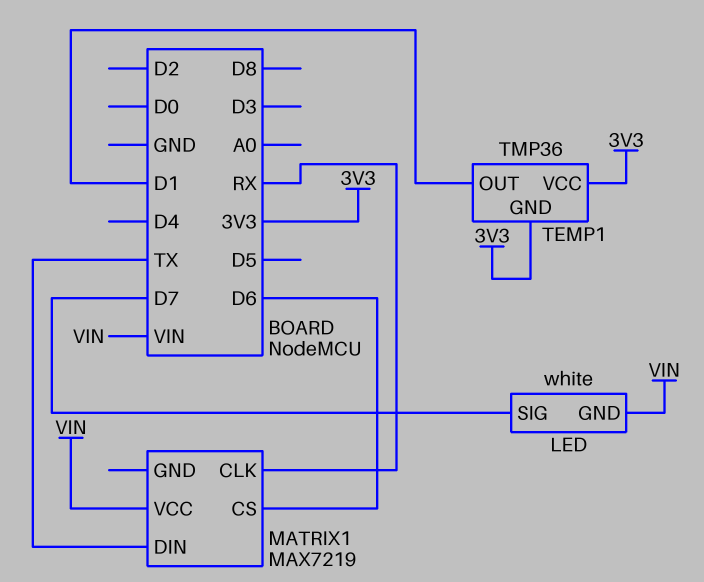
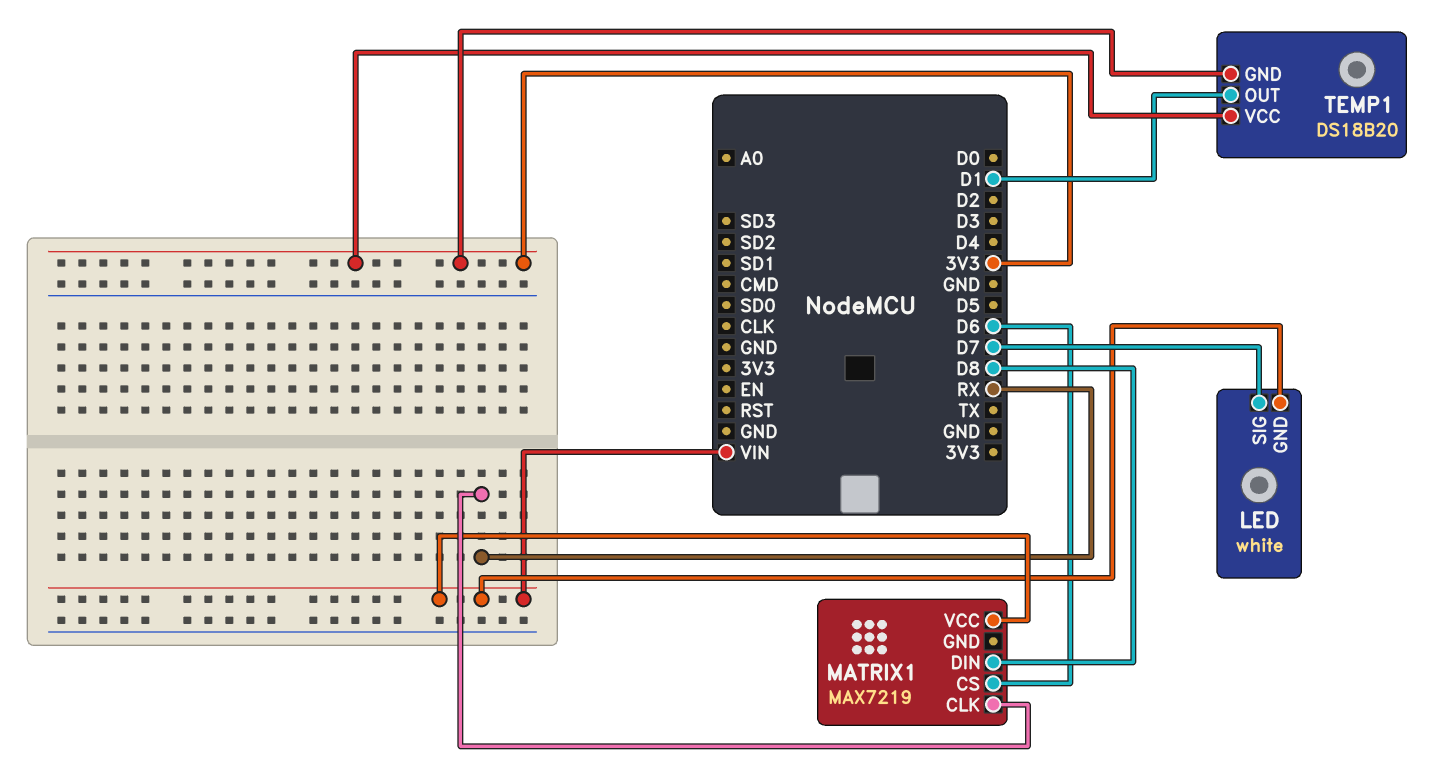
MATRIX1 pin DIN: TX -> D8
TEMP1: TMP36 -> DS18B20

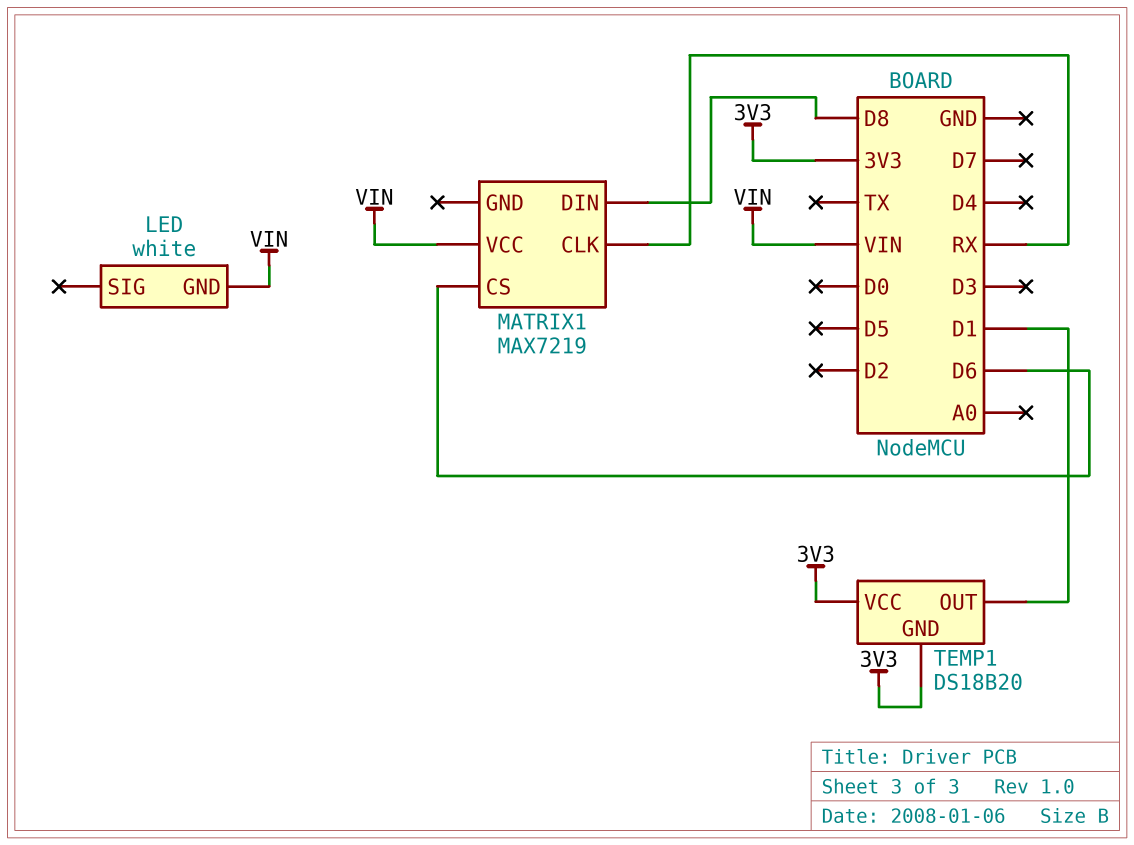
LED pin SIG: D7 -> none

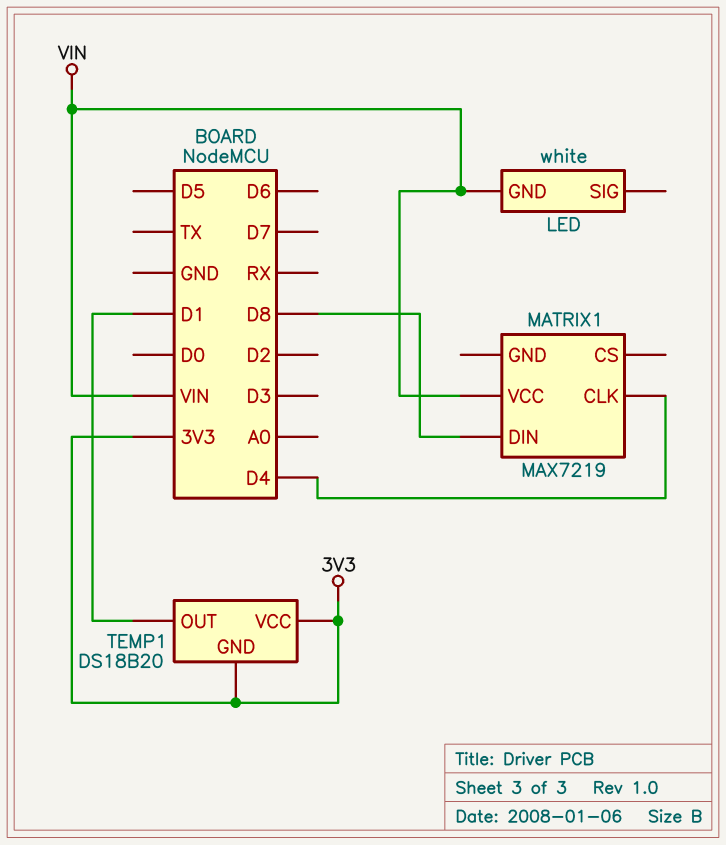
MATRIX1 pin CLK: RX -> D4
MATRIX1 pin CS: D6 -> none

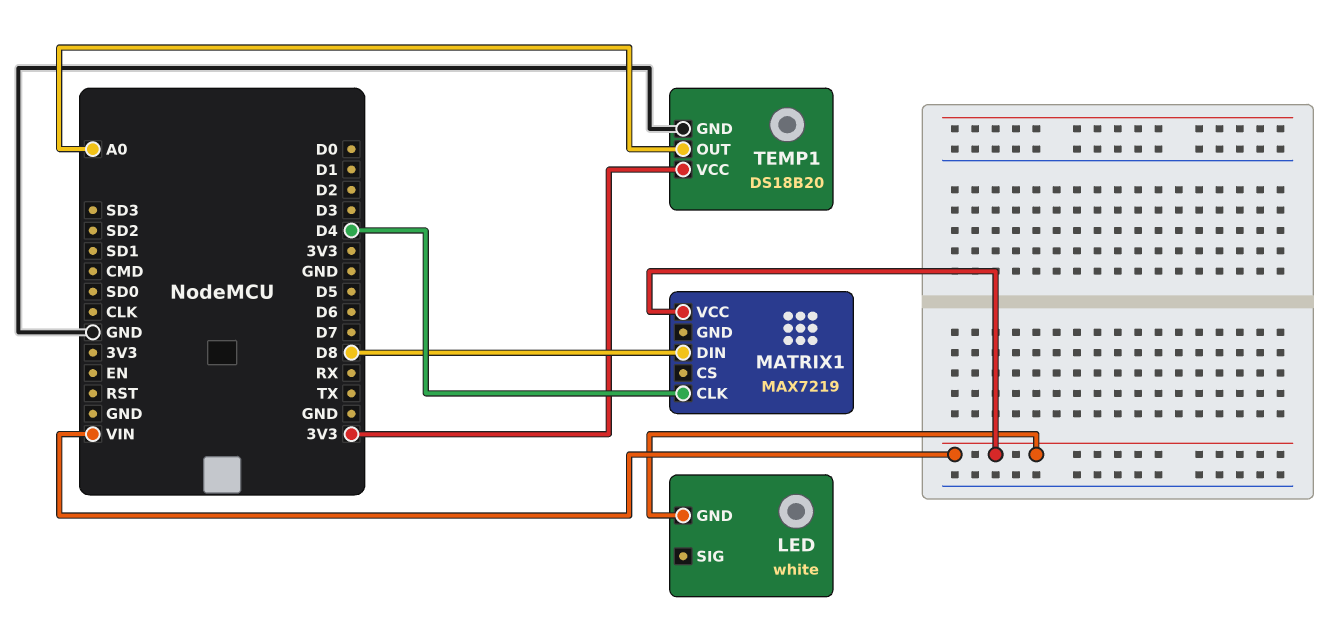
TEMP1 pin GND: 3V3 -> GND
TEMP1 pin OUT: D1 -> A0

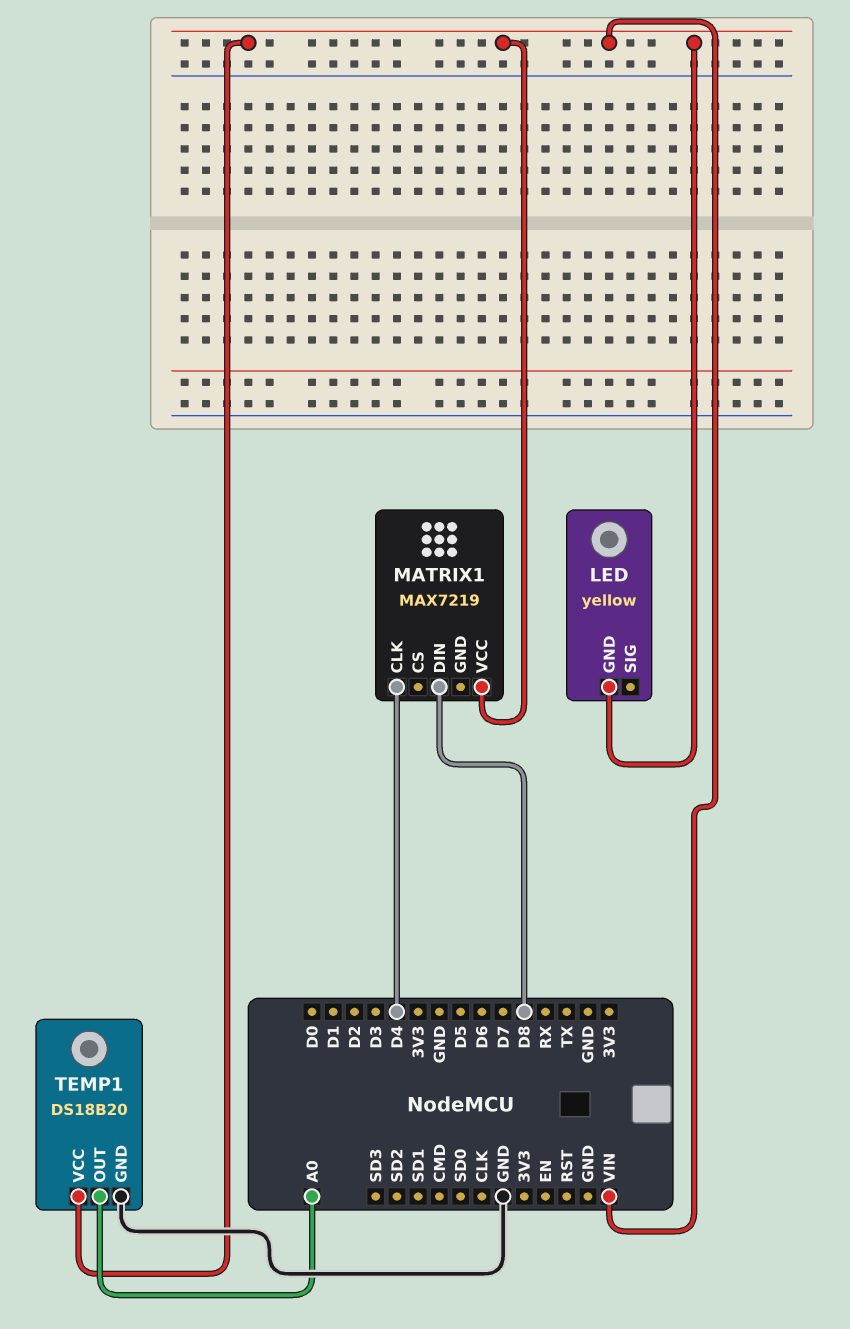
LED: white -> yellow
TEMP1 pin VCC: 3V3 -> VIN

